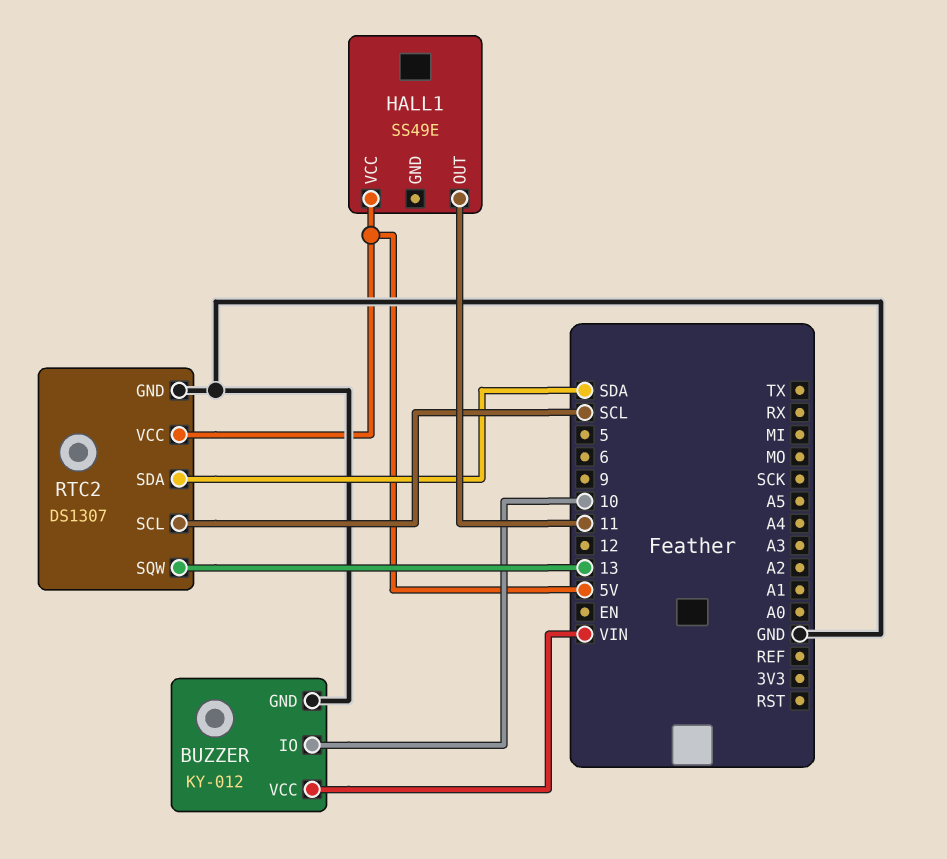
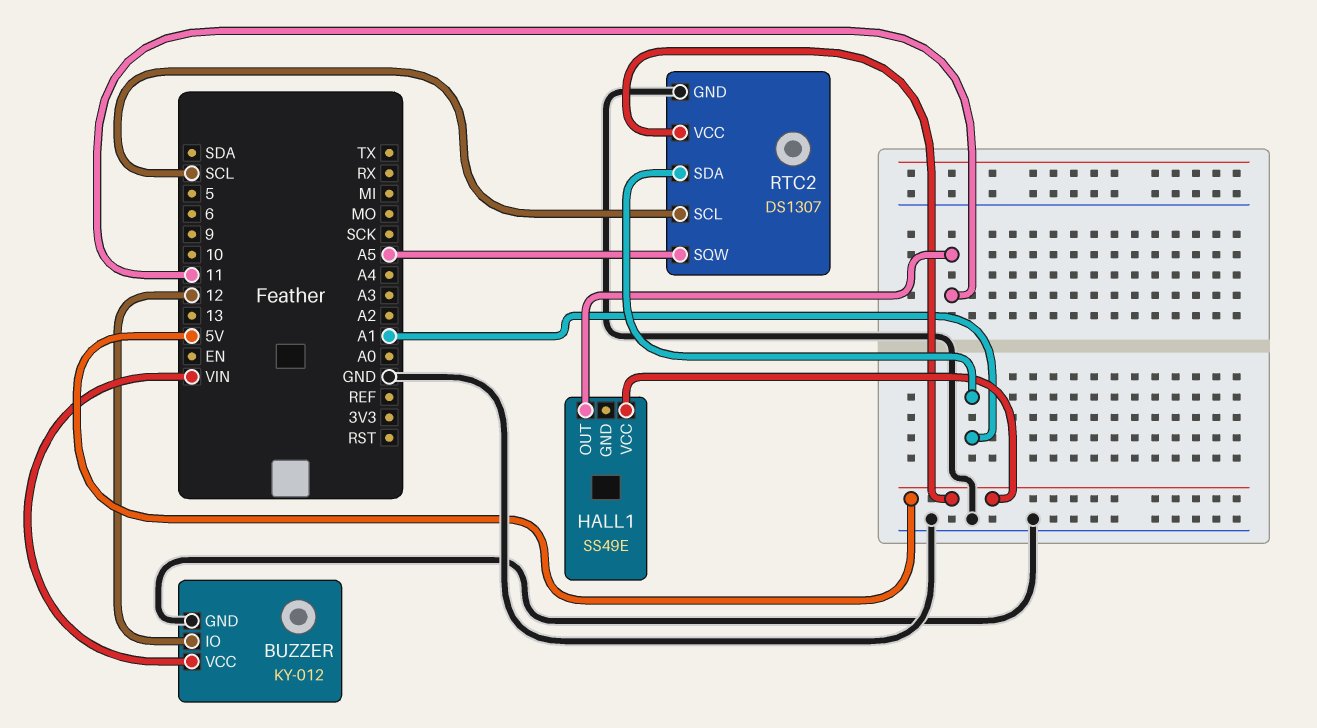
BUZZER pin IO: 10 -> 12
RTC2 pin SDA: SDA -> A1
RTC2 pin SQW: 13 -> A5

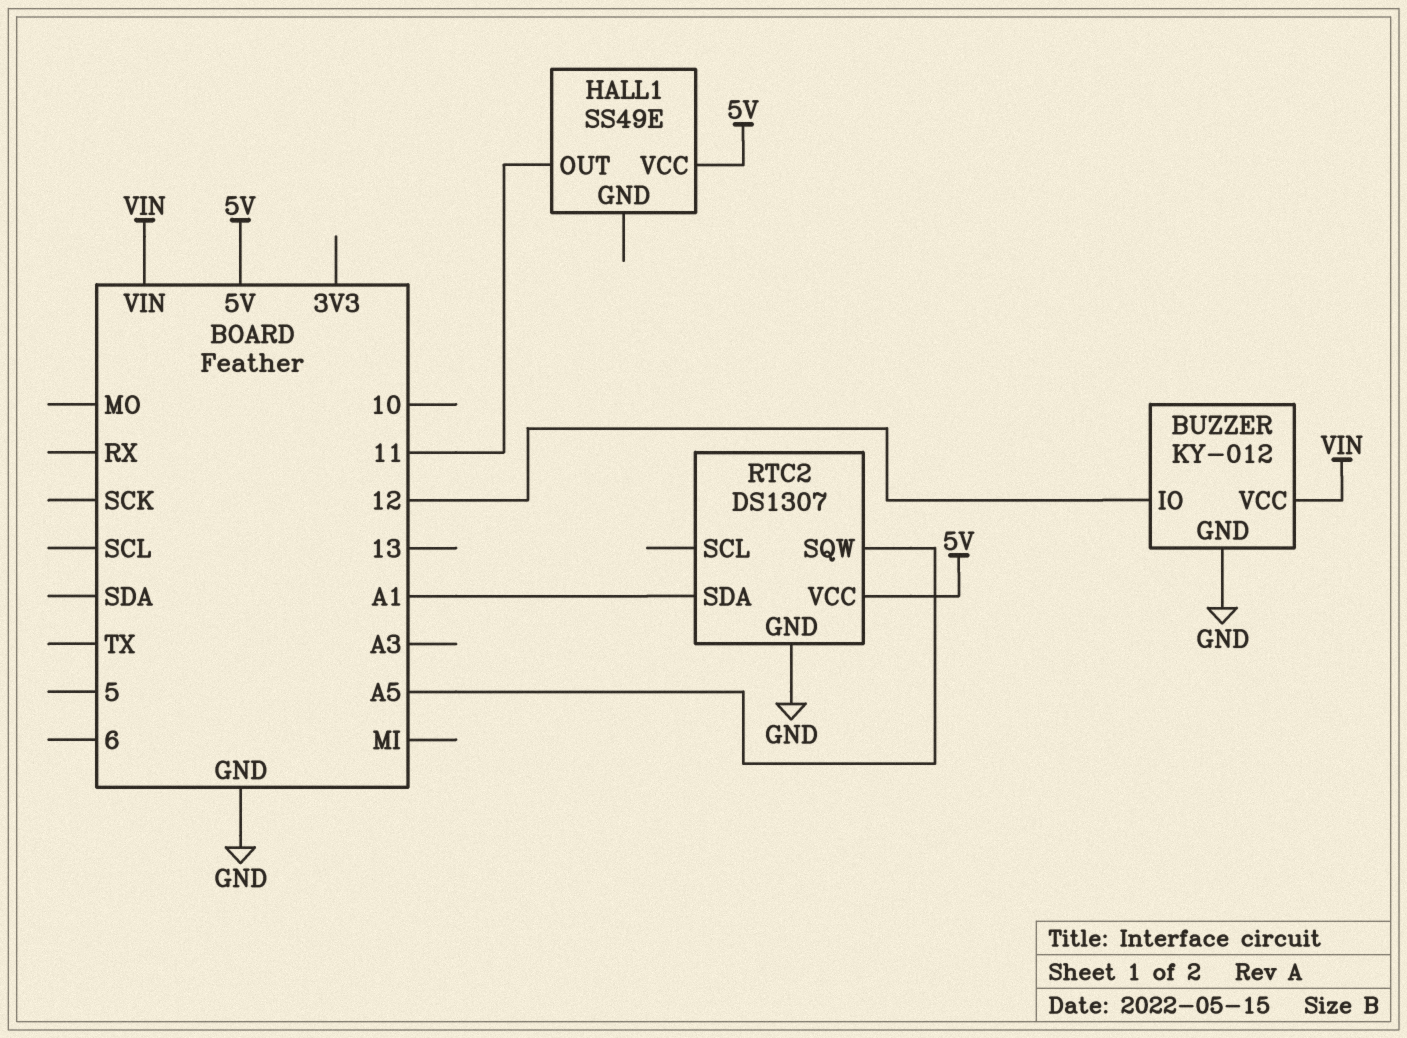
RTC2 pin SCL: SCL -> none

